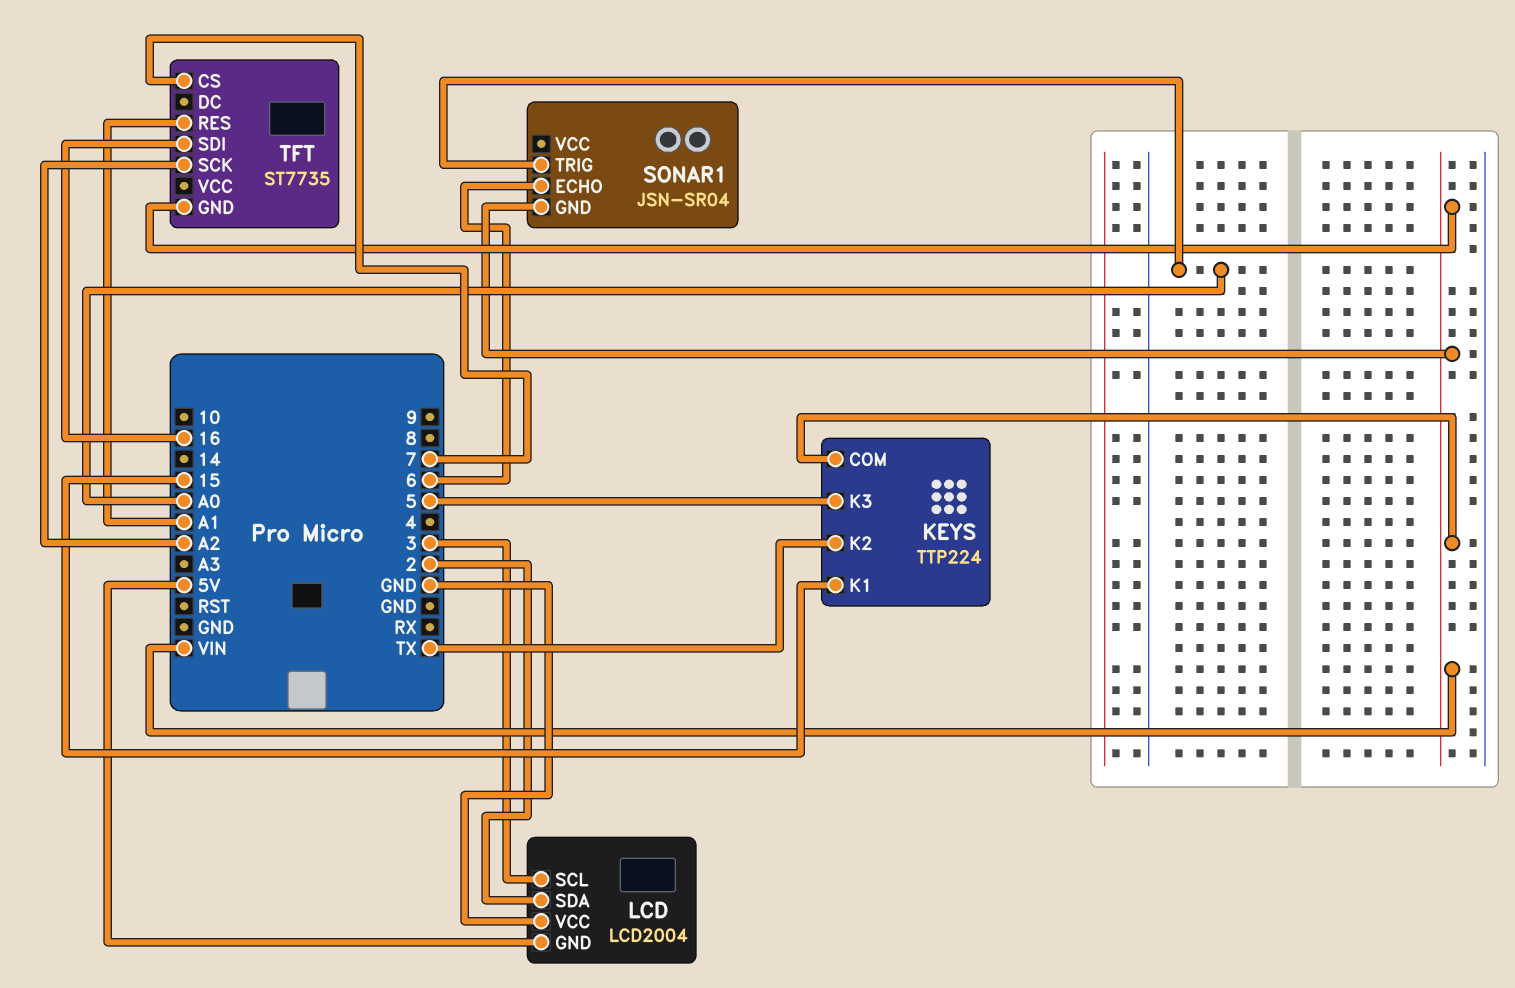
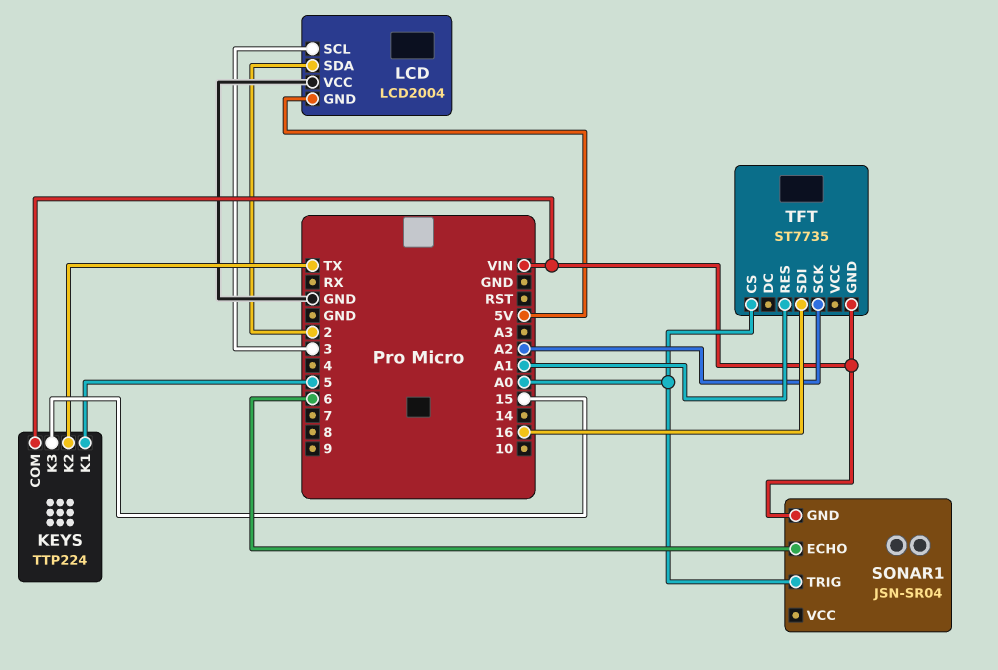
KEYS pin K1: 15 -> 5
KEYS pin K3: 5 -> 15
TFT pin CS: 7 -> A0

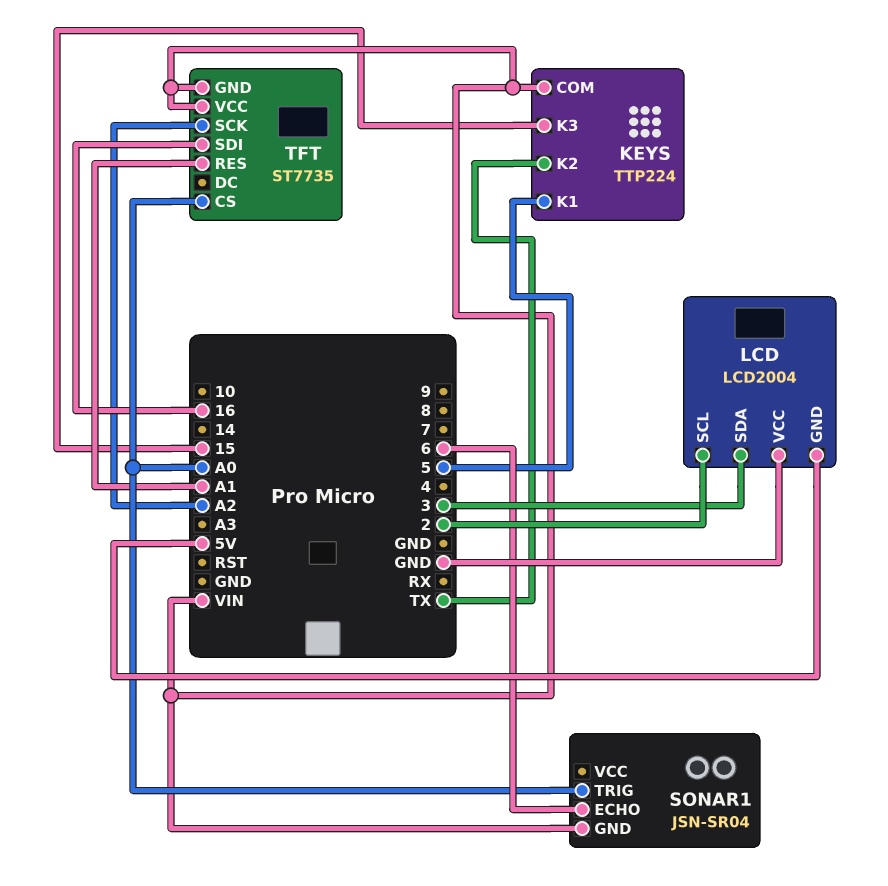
LCD pin SCL: 3 -> 2
LCD pin SDA: 2 -> 3
TFT pin VCC: none -> VIN

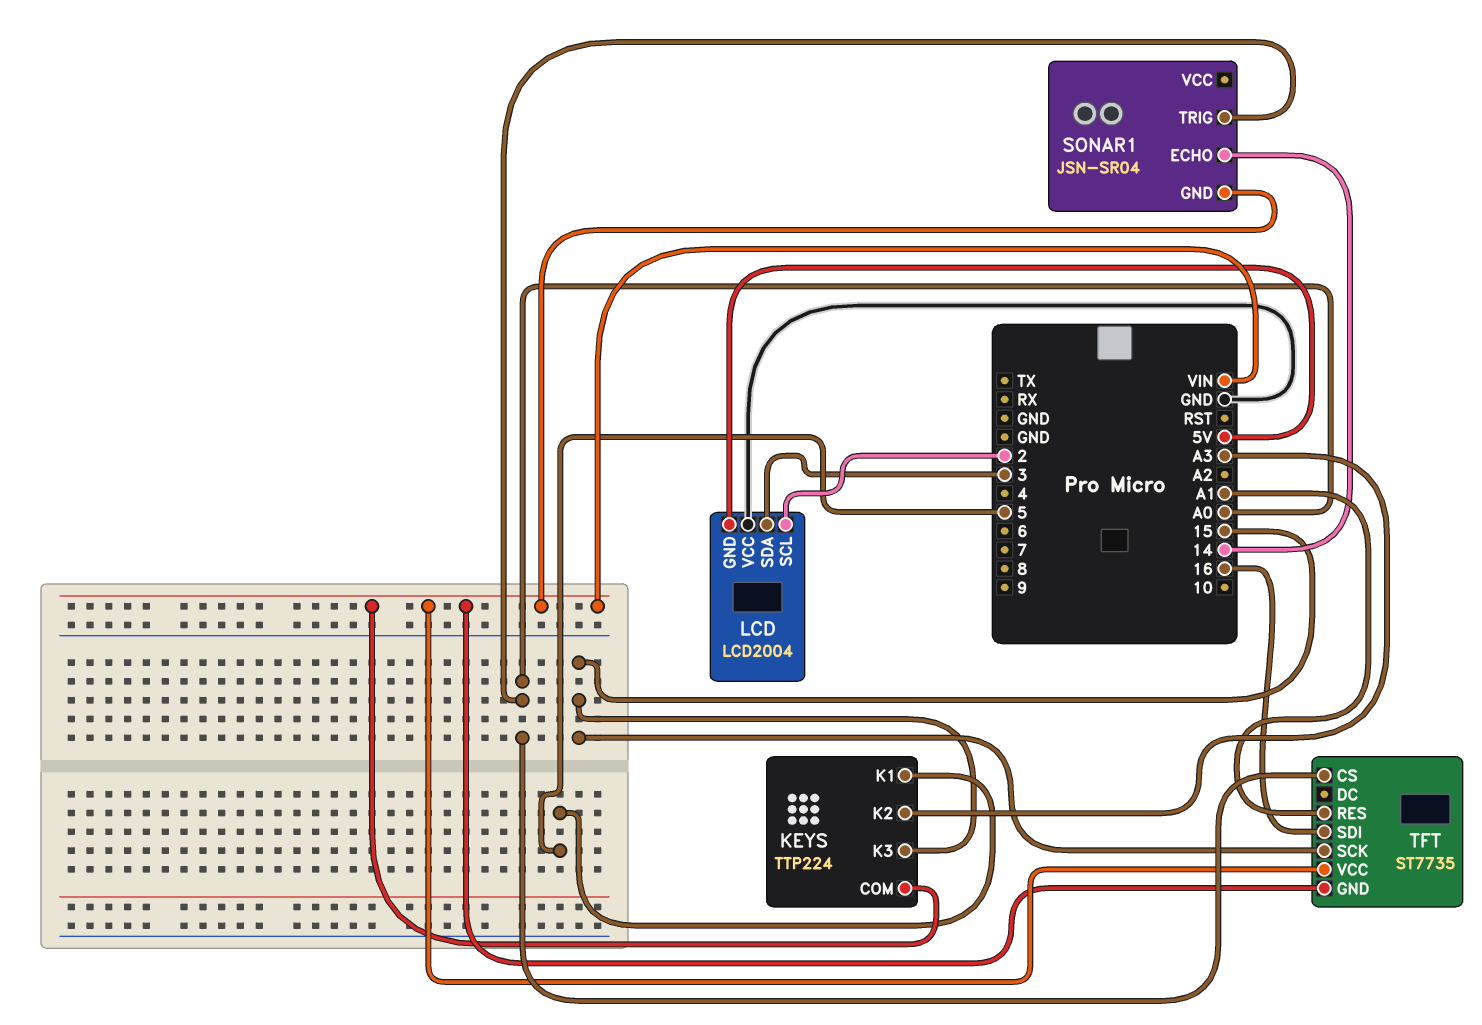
KEYS pin K2: TX -> A3
SONAR1 pin ECHO: 6 -> 14
TFT pin SCK: A2 -> 15

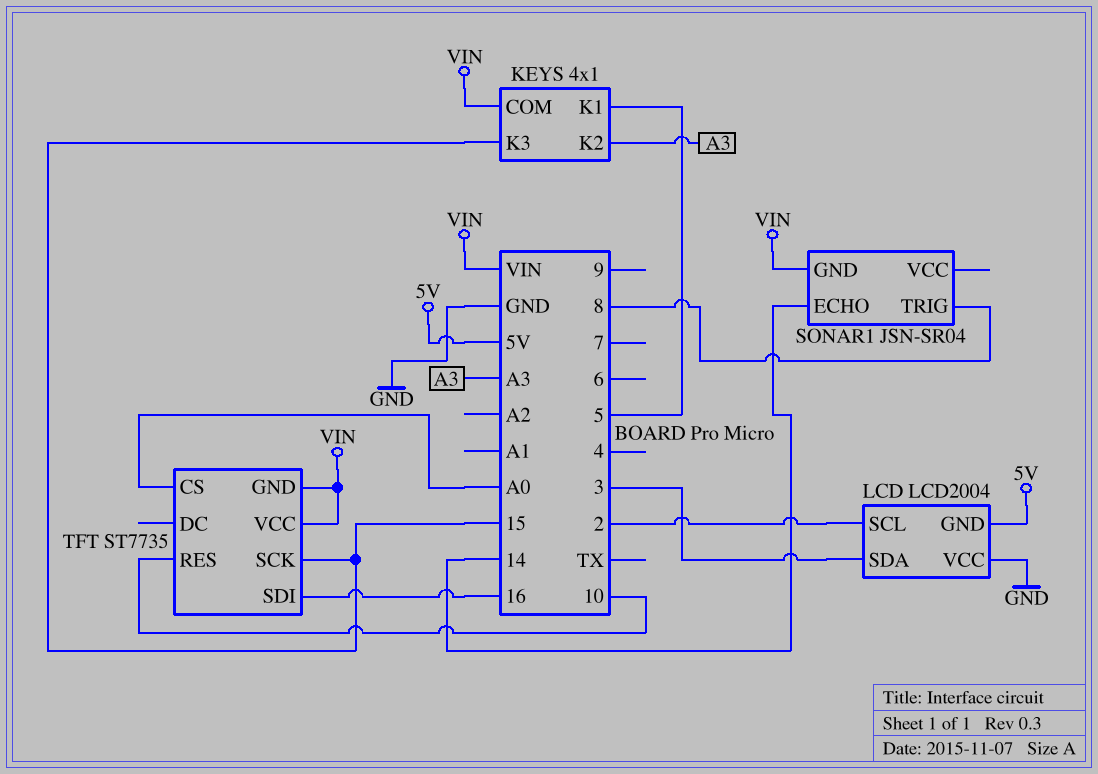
KEYS: TTP224 -> 4x1
SONAR1 pin TRIG: A0 -> 8
TFT pin RES: A1 -> 10

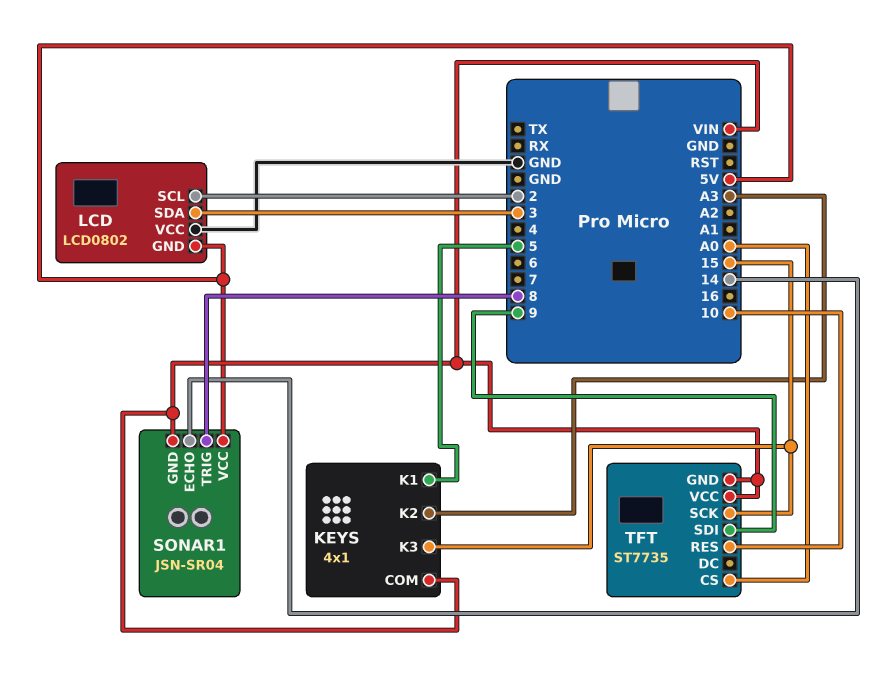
LCD: LCD2004 -> LCD0802
SONAR1 pin VCC: none -> 5V
TFT pin SDI: 16 -> 9

